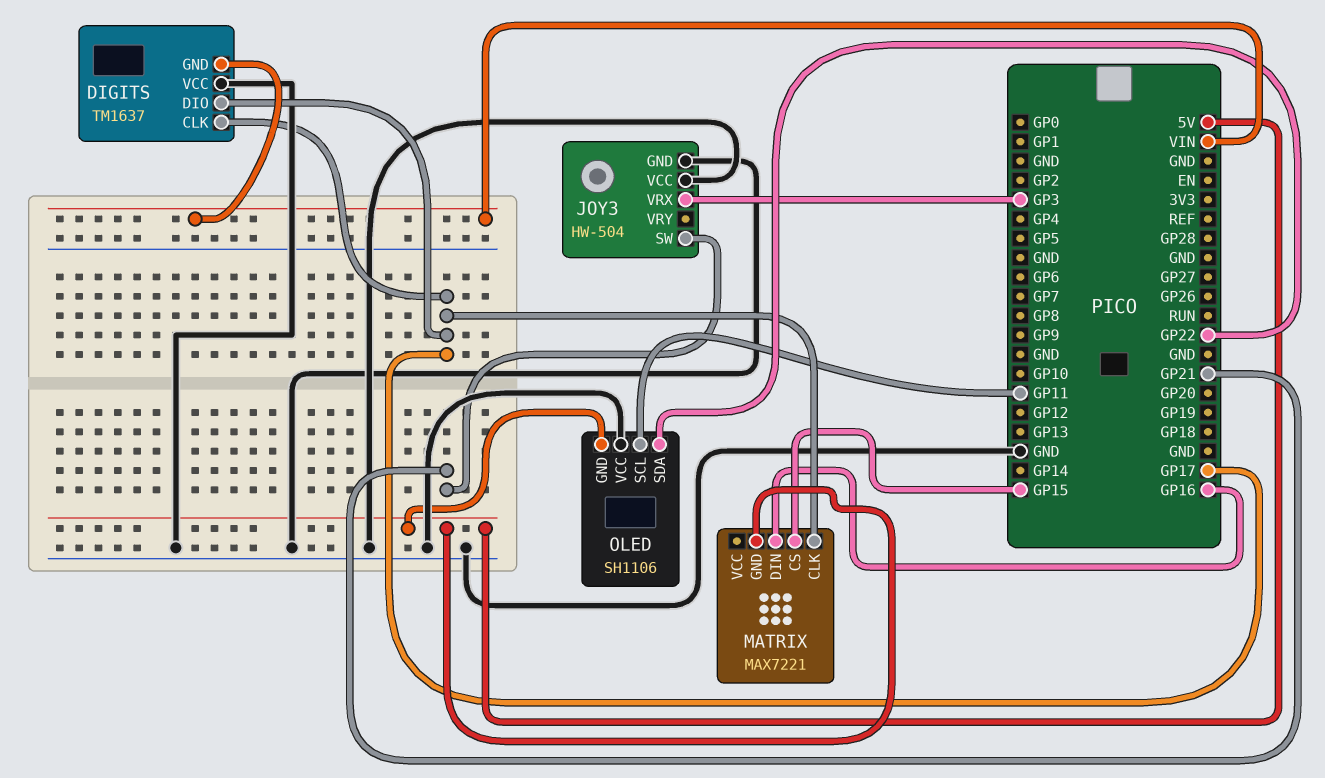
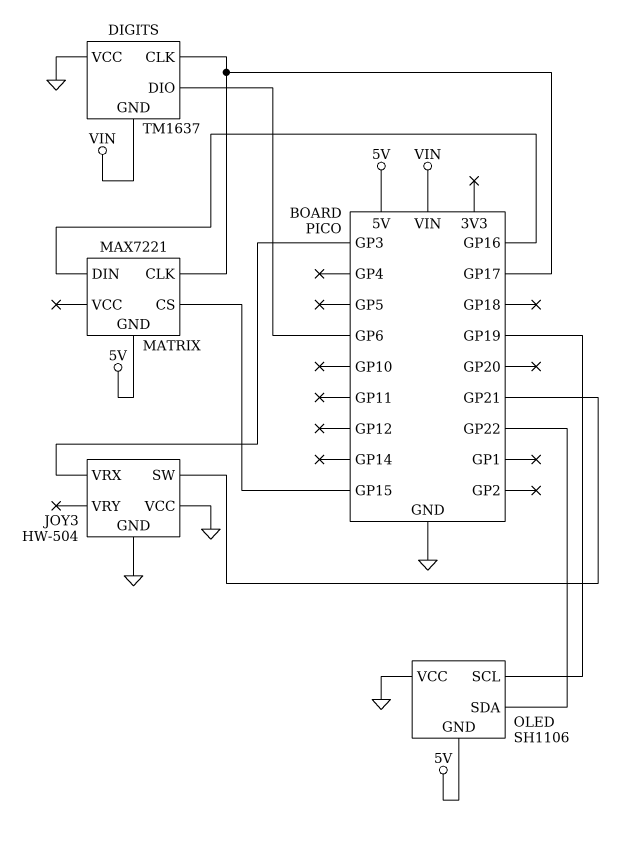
DIGITS pin DIO: GP17 -> GP6
OLED pin SCL: GP11 -> GP19

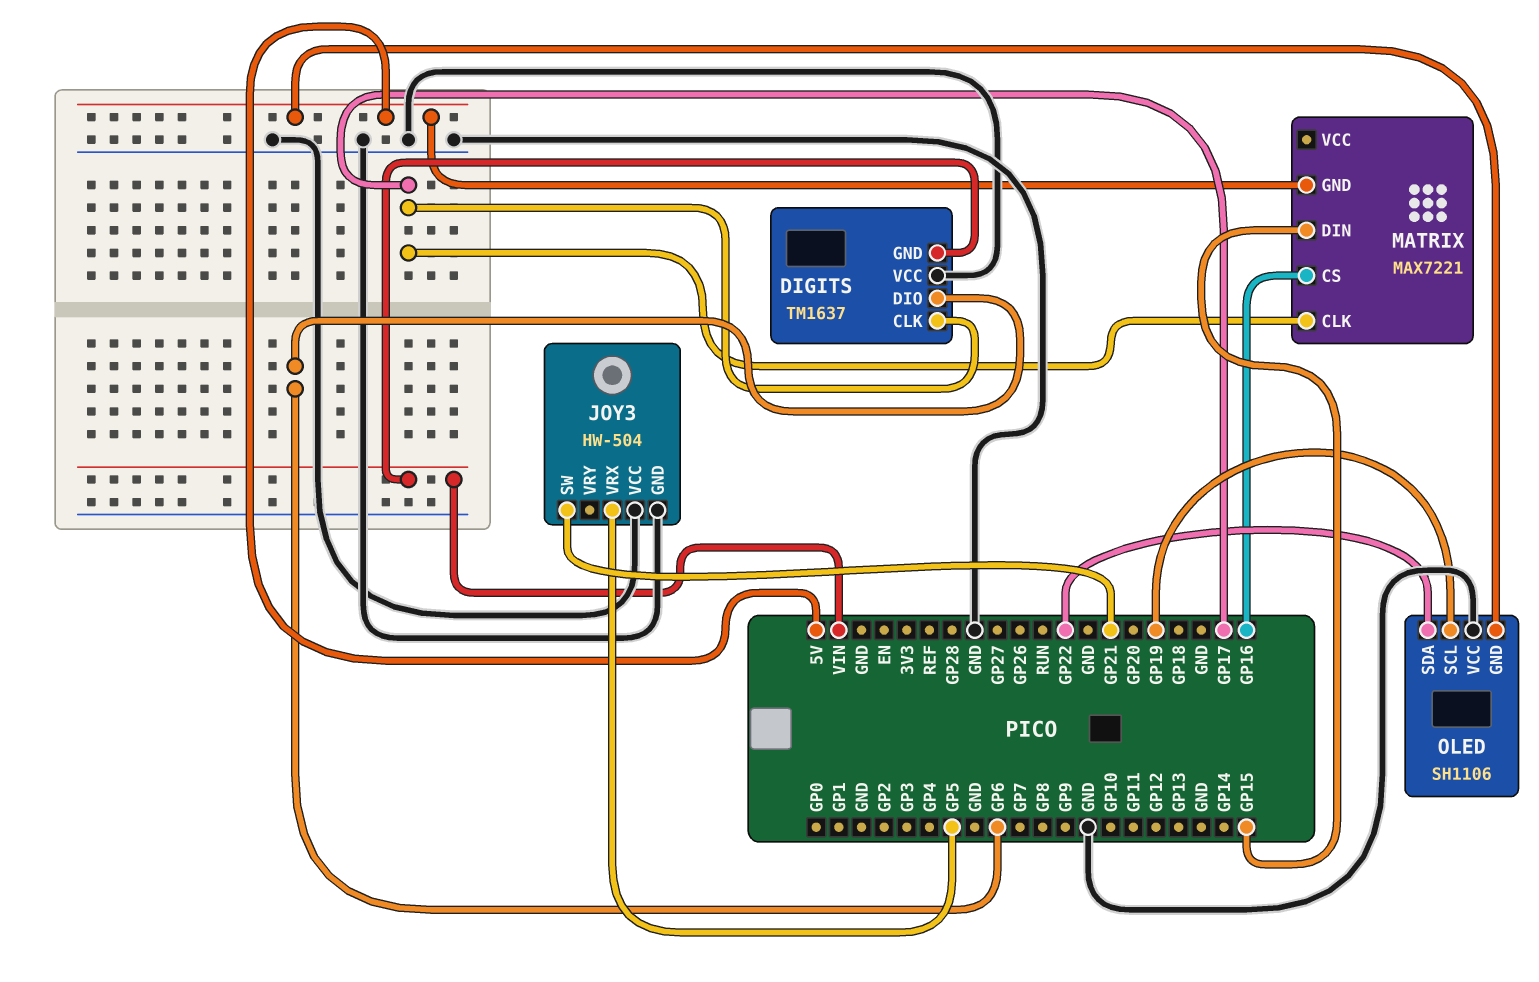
JOY3 pin VRX: GP3 -> GP5
MATRIX pin CS: GP15 -> GP16
MATRIX pin DIN: GP16 -> GP15

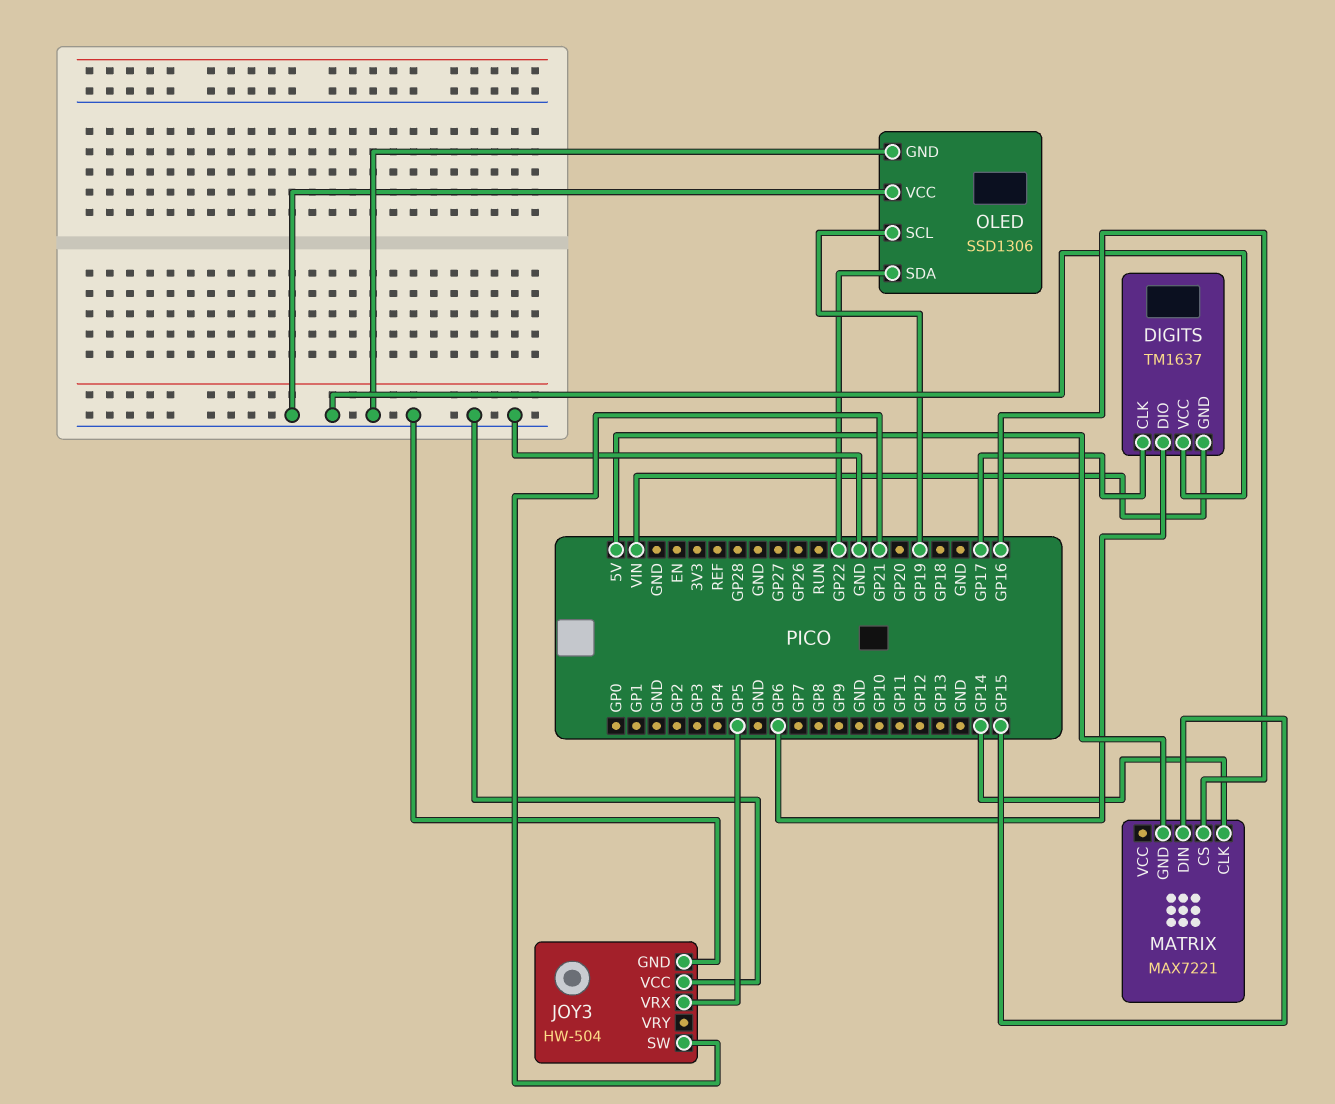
MATRIX pin CLK: GP17 -> GP14
OLED: SH1106 -> SSD1306
OLED pin GND: 5V -> GND

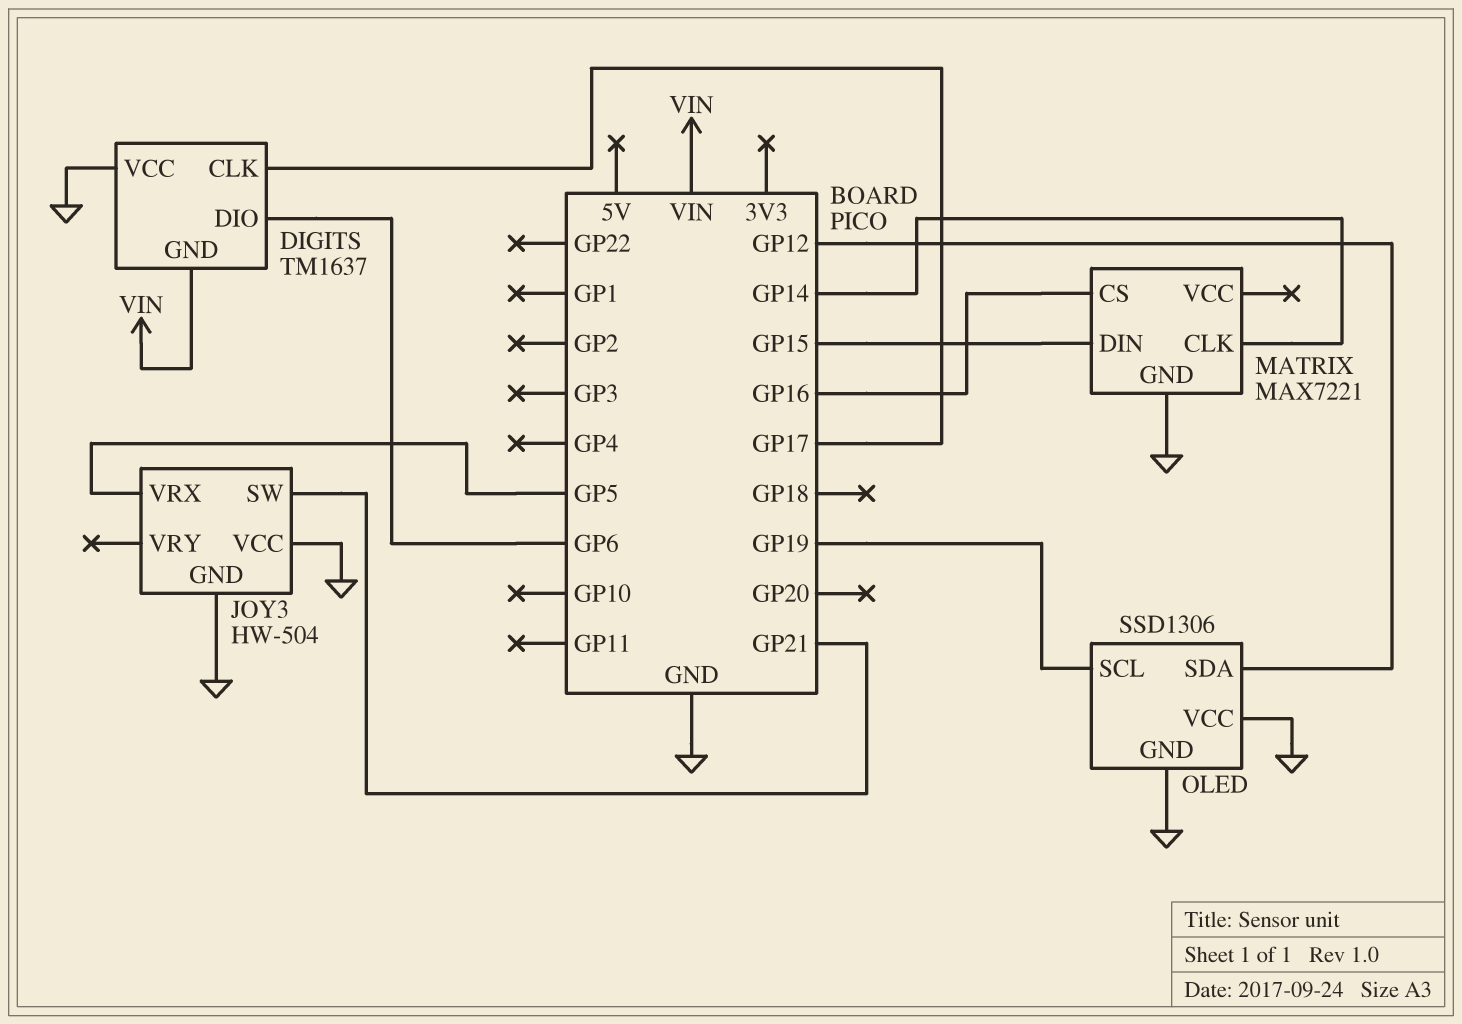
MATRIX pin GND: 5V -> GND
OLED pin SDA: GP22 -> GP12

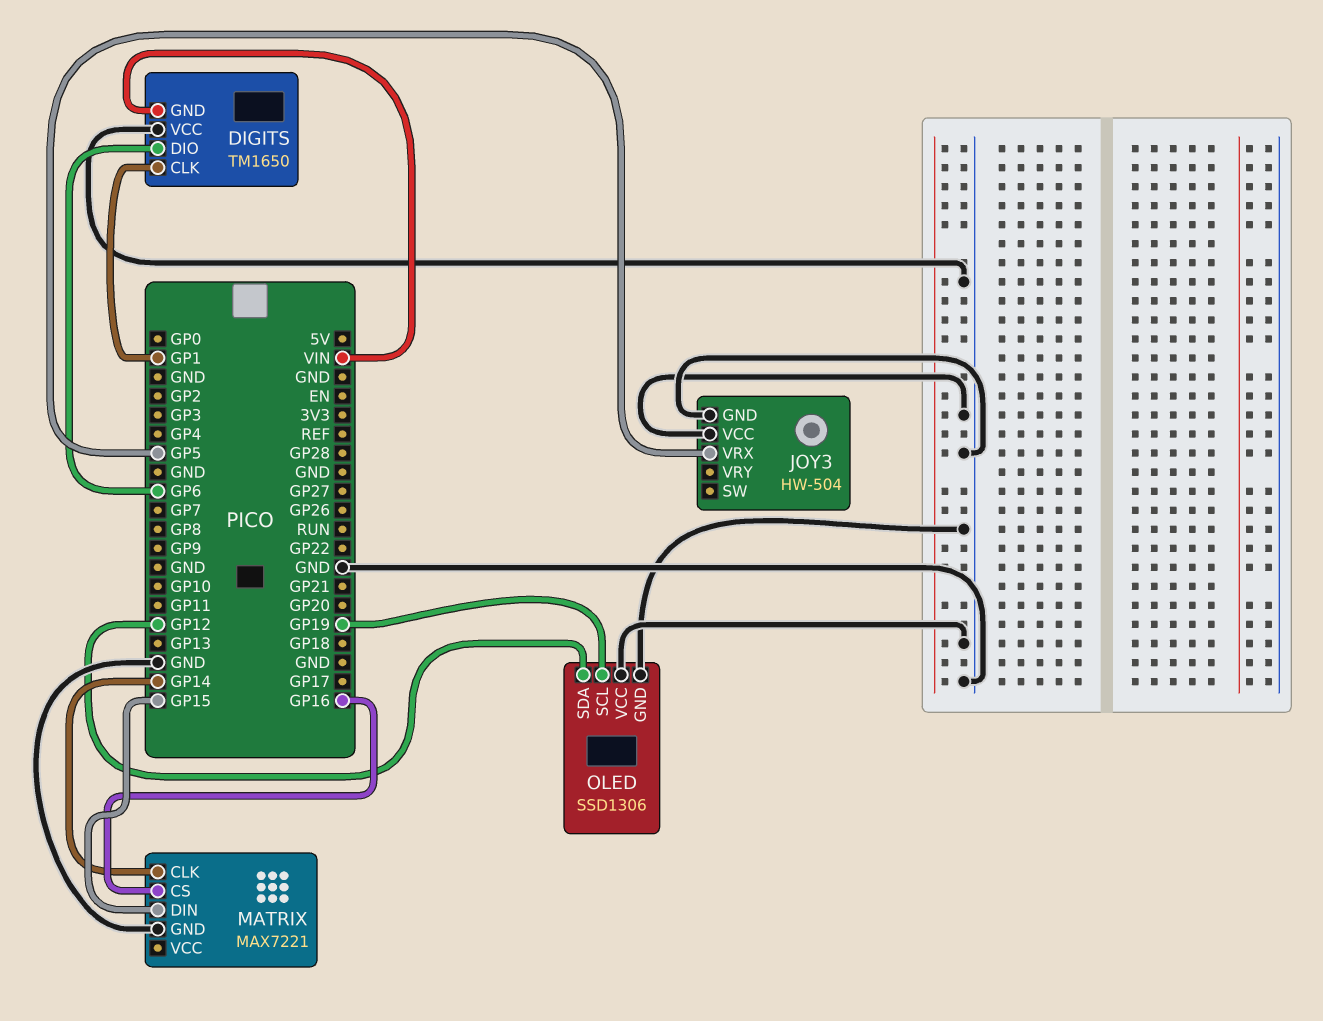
DIGITS: TM1637 -> TM1650
DIGITS pin CLK: GP17 -> GP1
JOY3 pin SW: GP21 -> none

